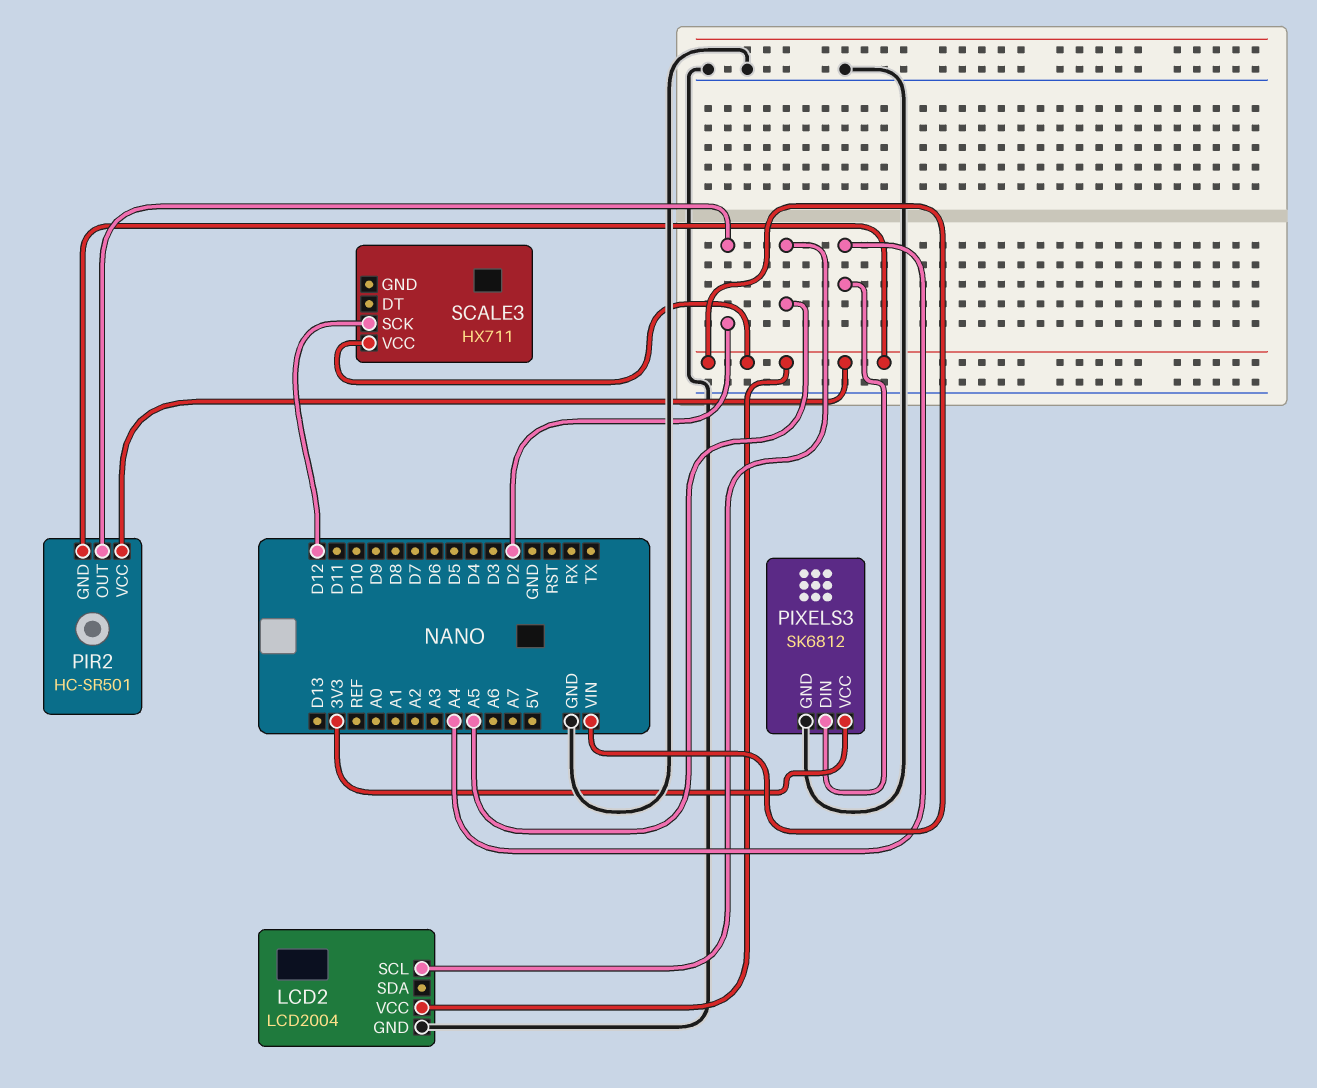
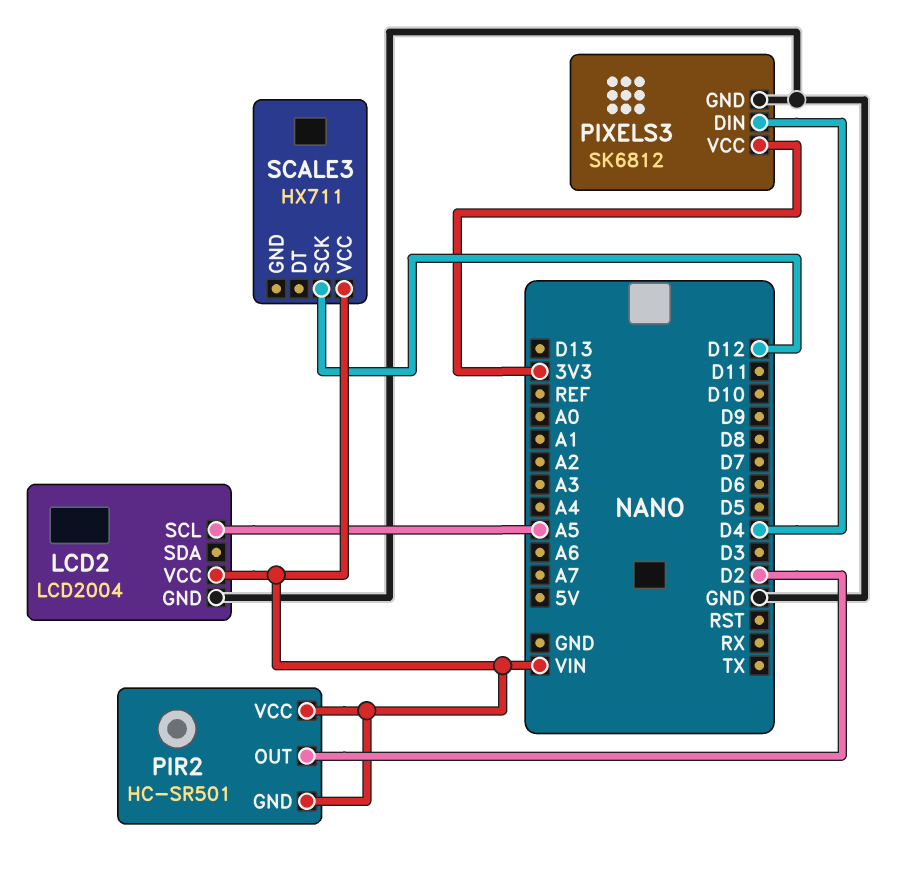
PIXELS3 pin DIN: A4 -> D4

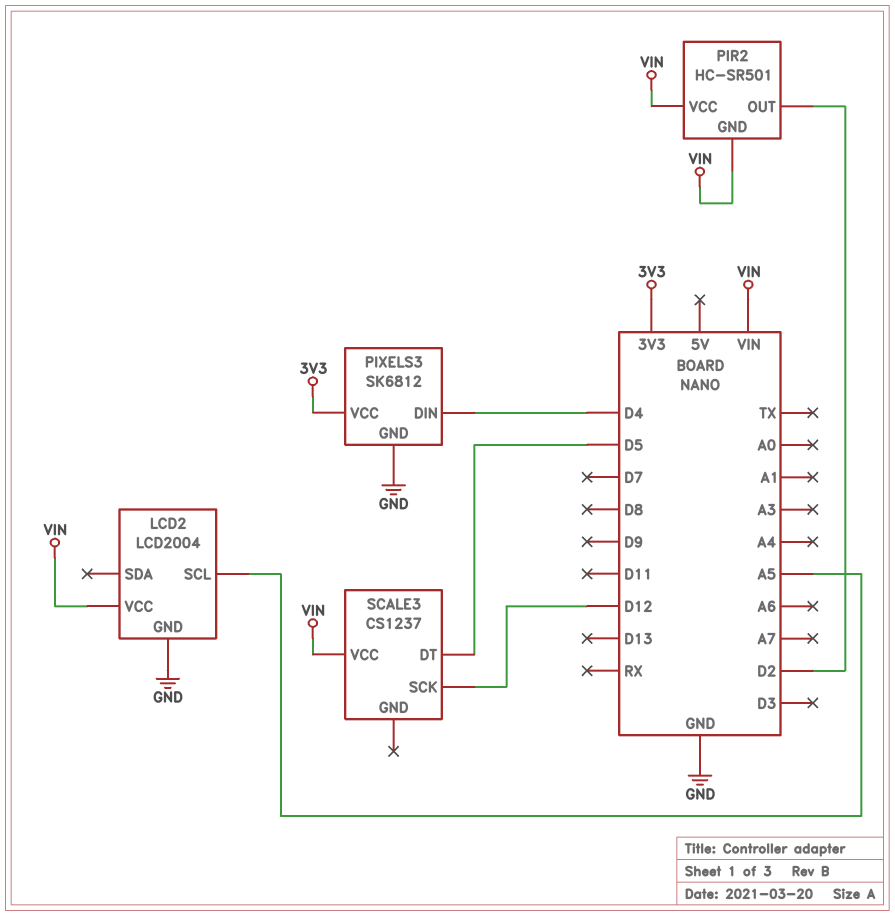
SCALE3: HX711 -> CS1237
SCALE3 pin DT: none -> D5

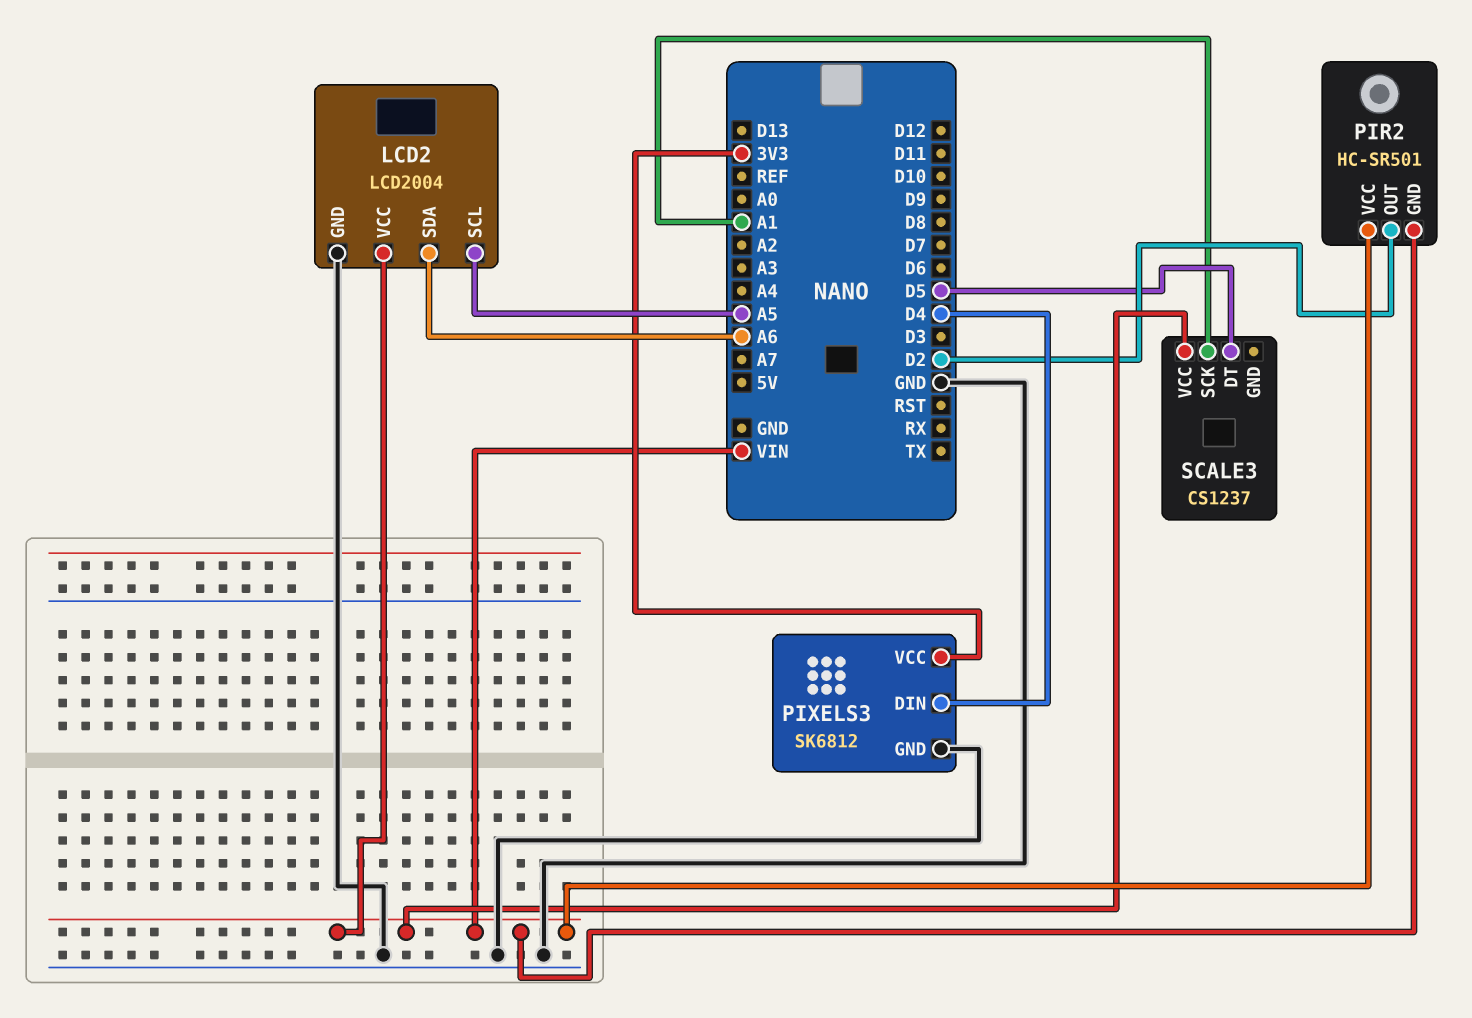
LCD2 pin SDA: none -> A6
SCALE3 pin SCK: D12 -> A1

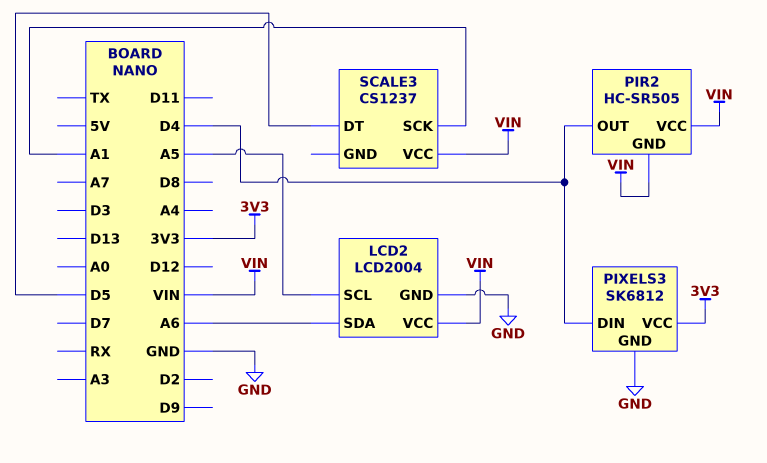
PIR2: HC-SR501 -> HC-SR505
PIR2 pin OUT: D2 -> D4

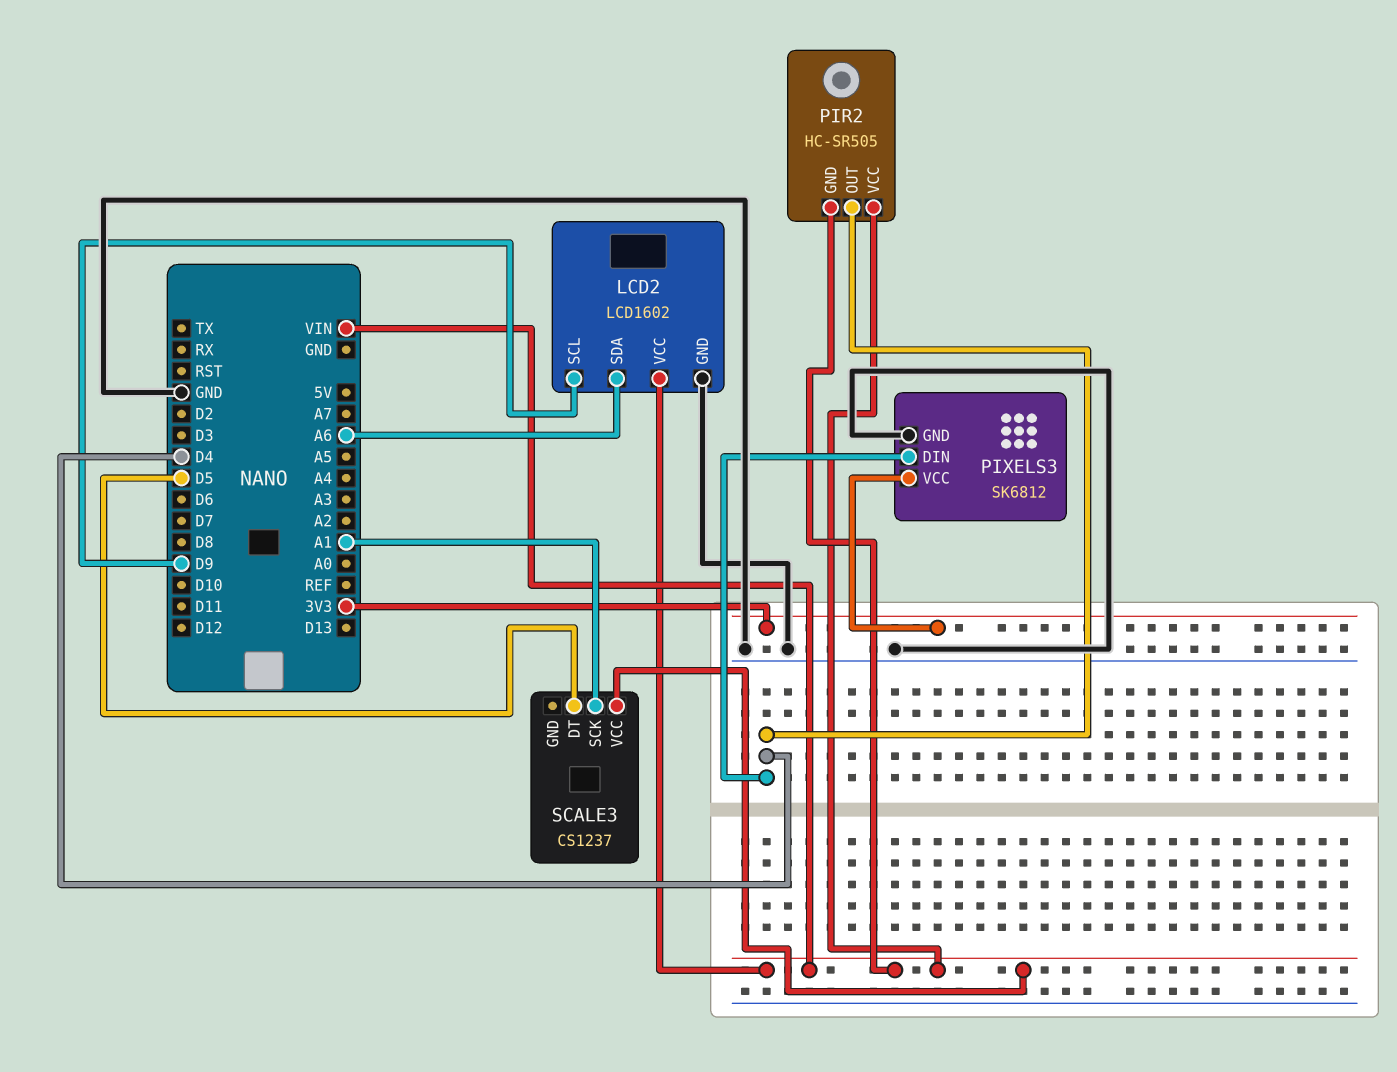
LCD2: LCD2004 -> LCD1602
LCD2 pin SCL: A5 -> D9

